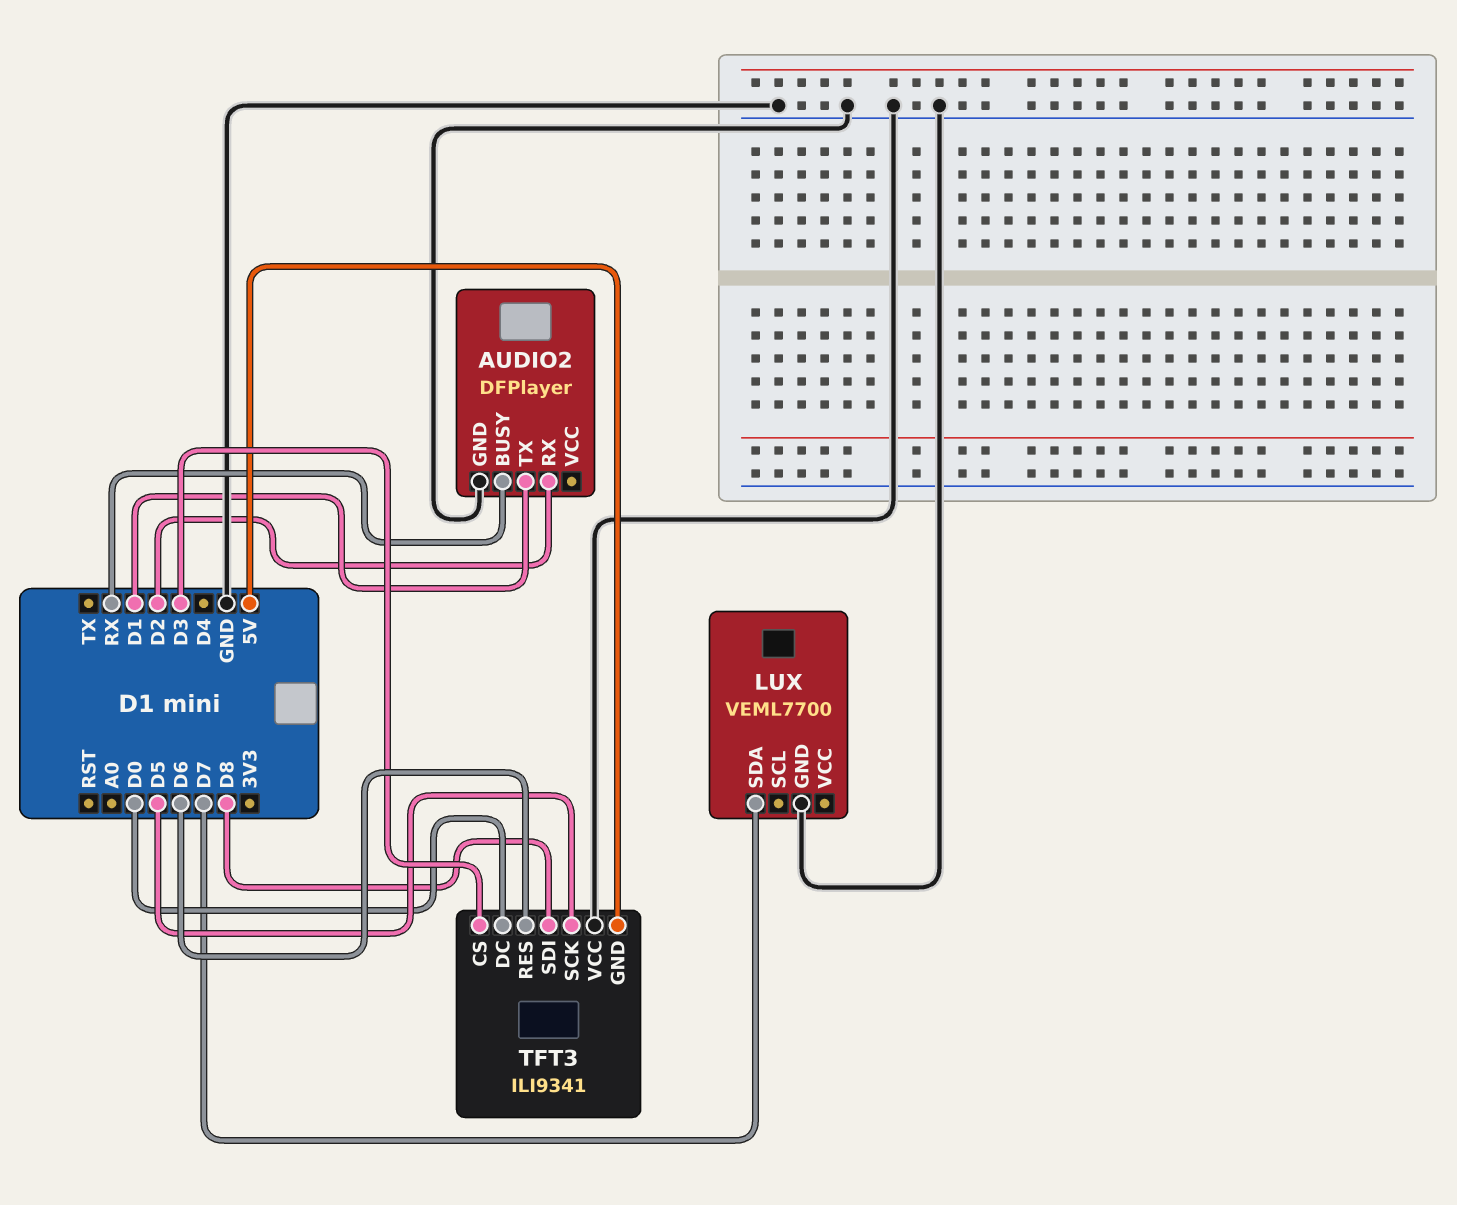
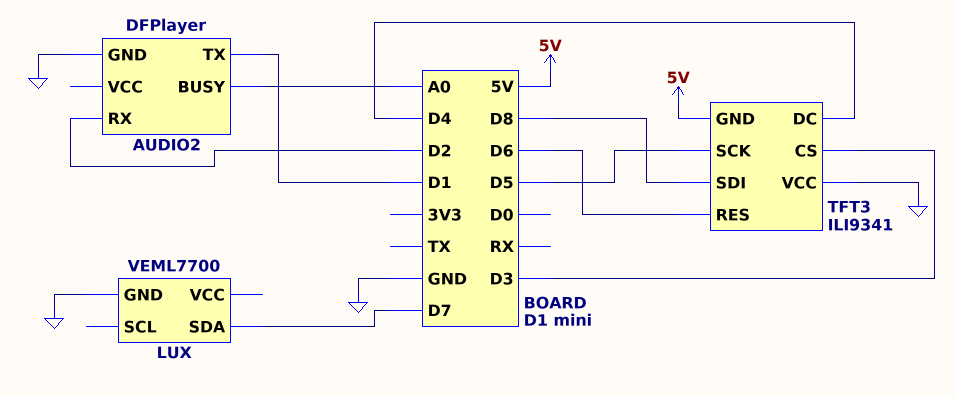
AUDIO2 pin BUSY: RX -> A0
TFT3 pin DC: D0 -> D4

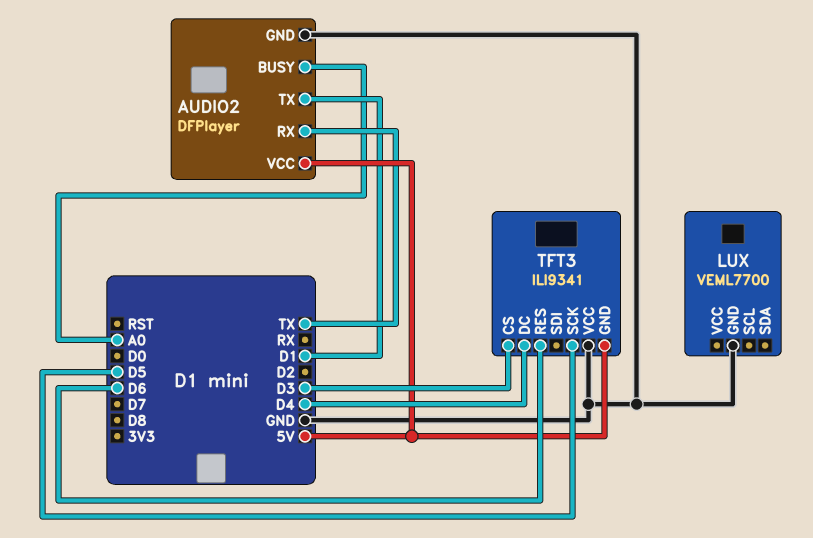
AUDIO2 pin RX: D2 -> TX
AUDIO2 pin VCC: none -> 5V
LUX pin SDA: D7 -> none
TFT3 pin SDI: D8 -> none

